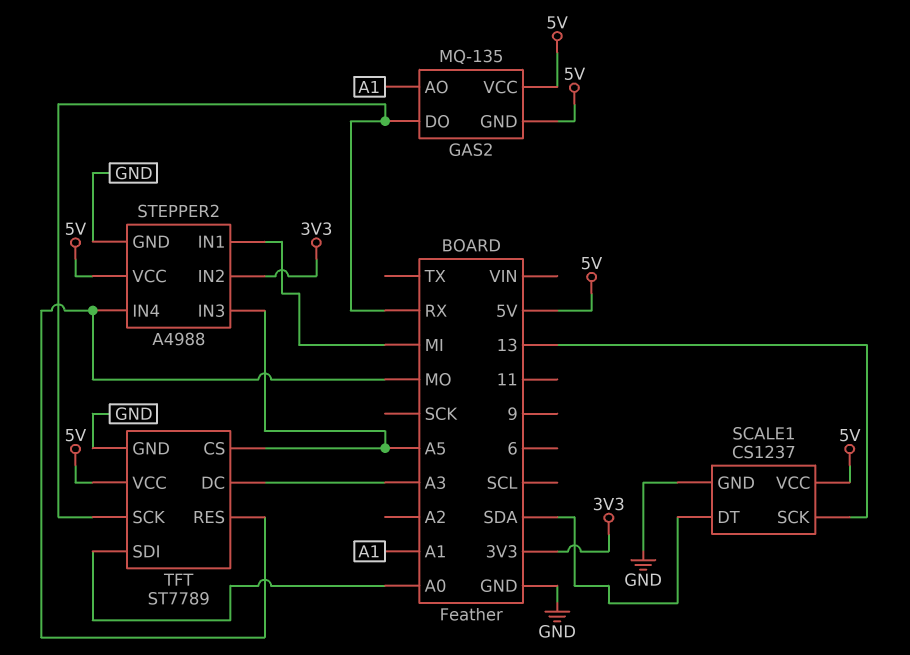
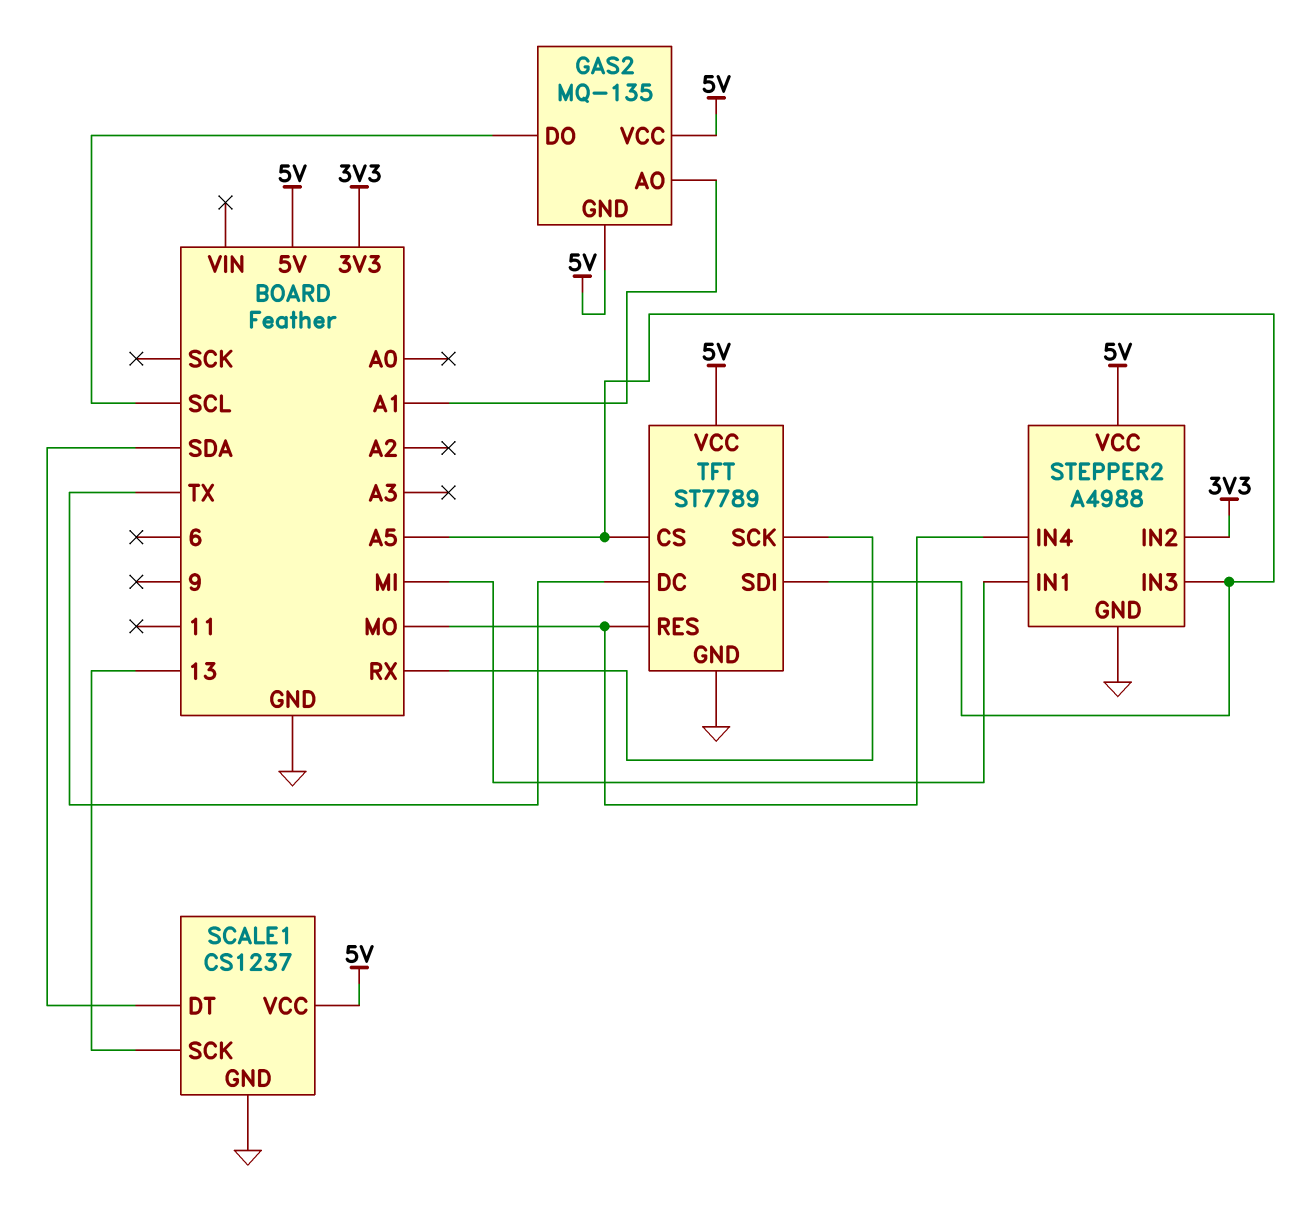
GAS2 pin DO: RX -> SCL
TFT pin DC: A3 -> TX
TFT pin SDI: A0 -> A5

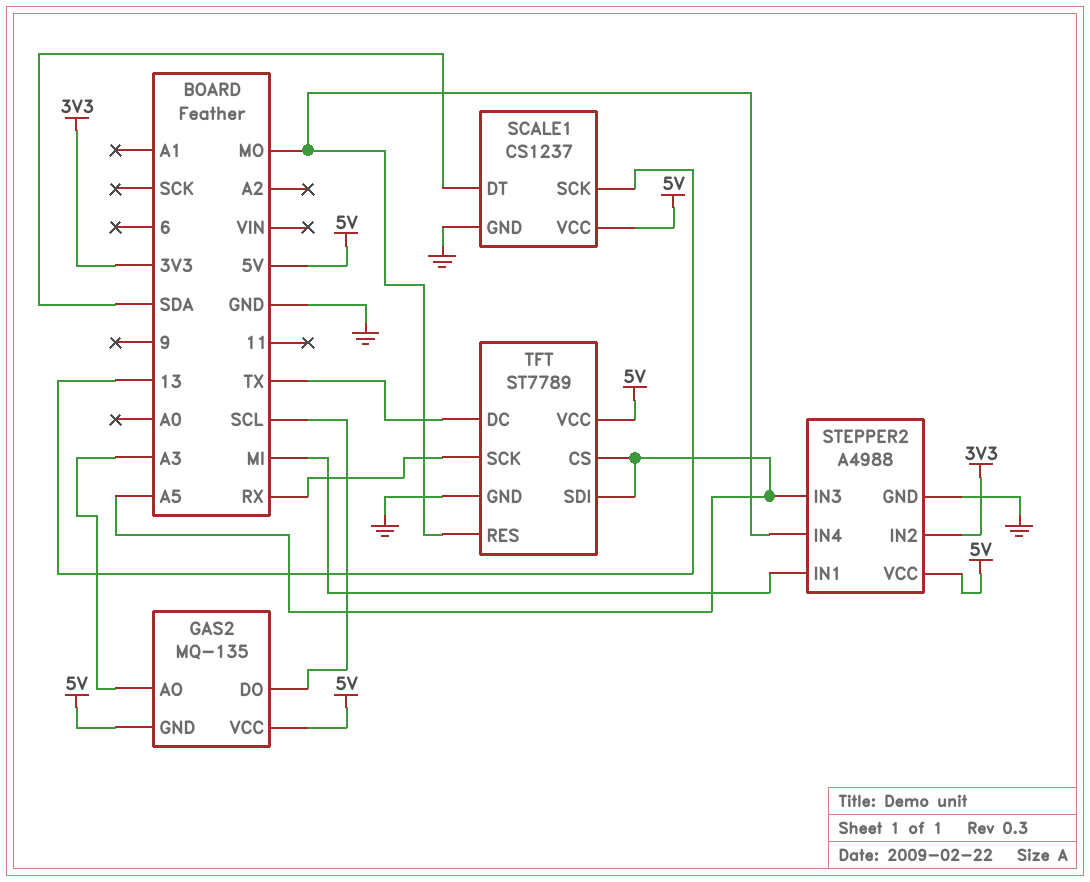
GAS2 pin AO: A1 -> A3

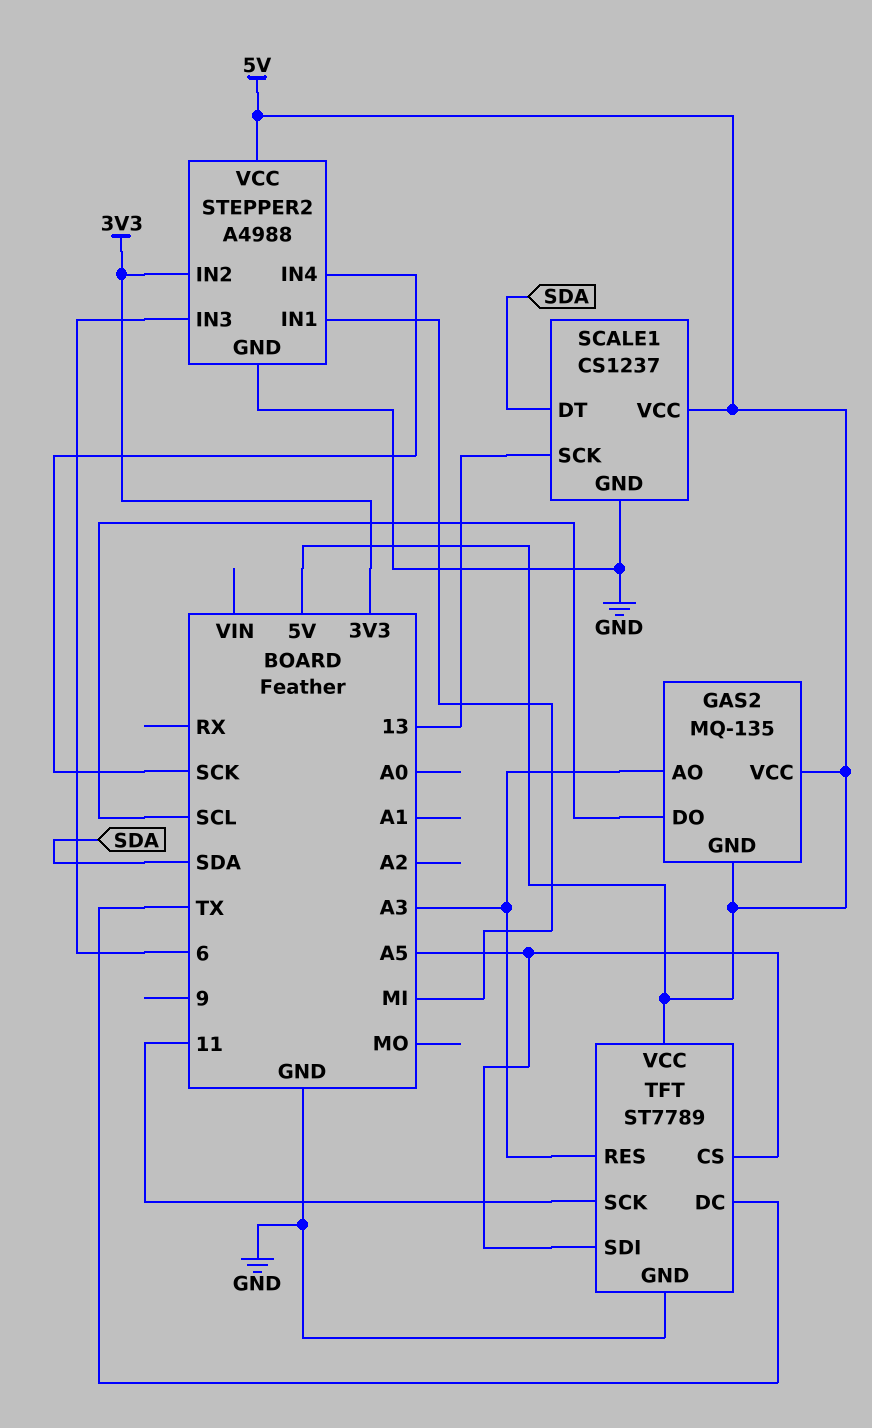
STEPPER2 pin IN3: A5 -> 6
STEPPER2 pin IN4: MO -> SCK
TFT pin RES: MO -> A3
TFT pin SCK: RX -> 11

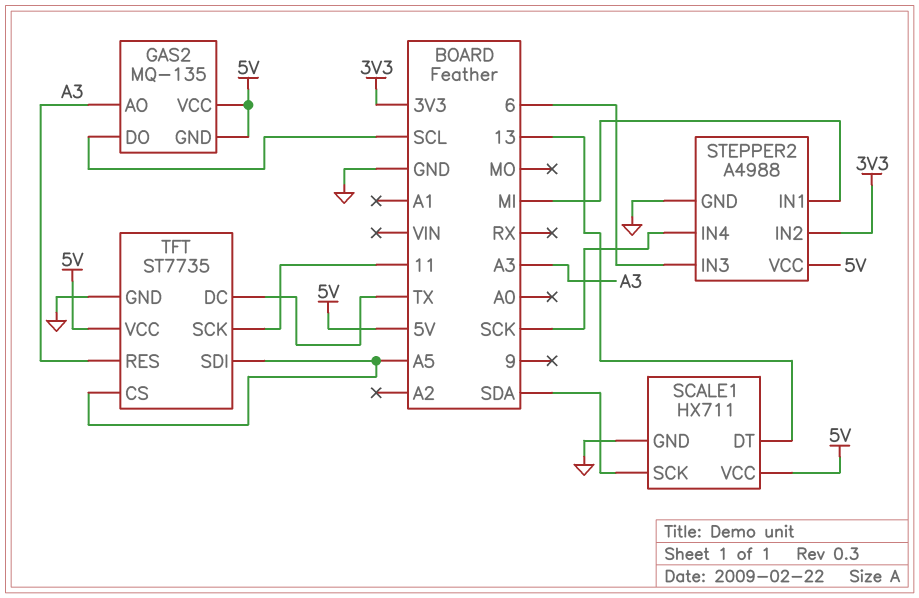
SCALE1: CS1237 -> HX711
SCALE1 pin DT: SDA -> 13
SCALE1 pin SCK: 13 -> SDA
TFT: ST7789 -> ST7735

